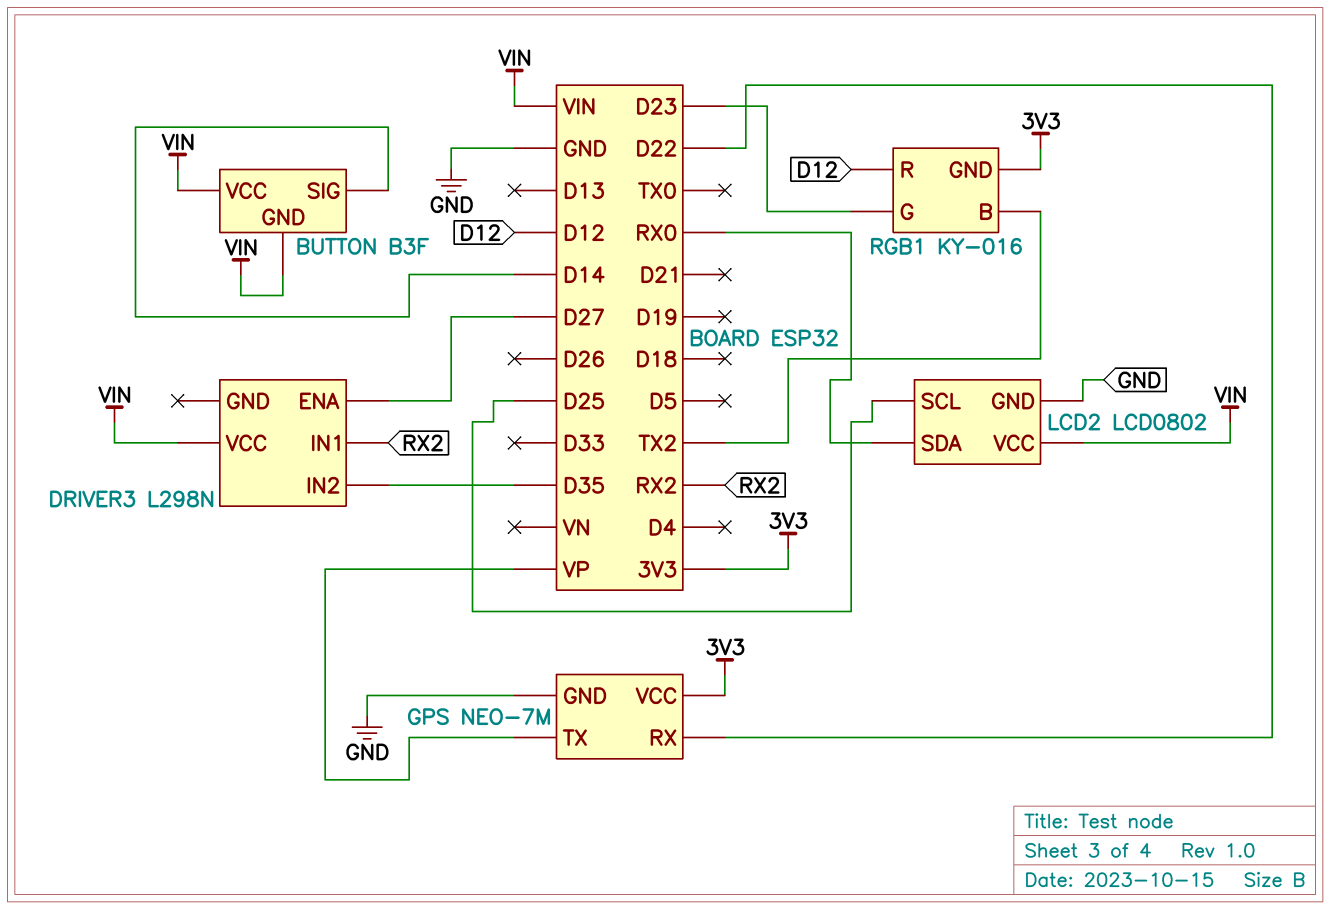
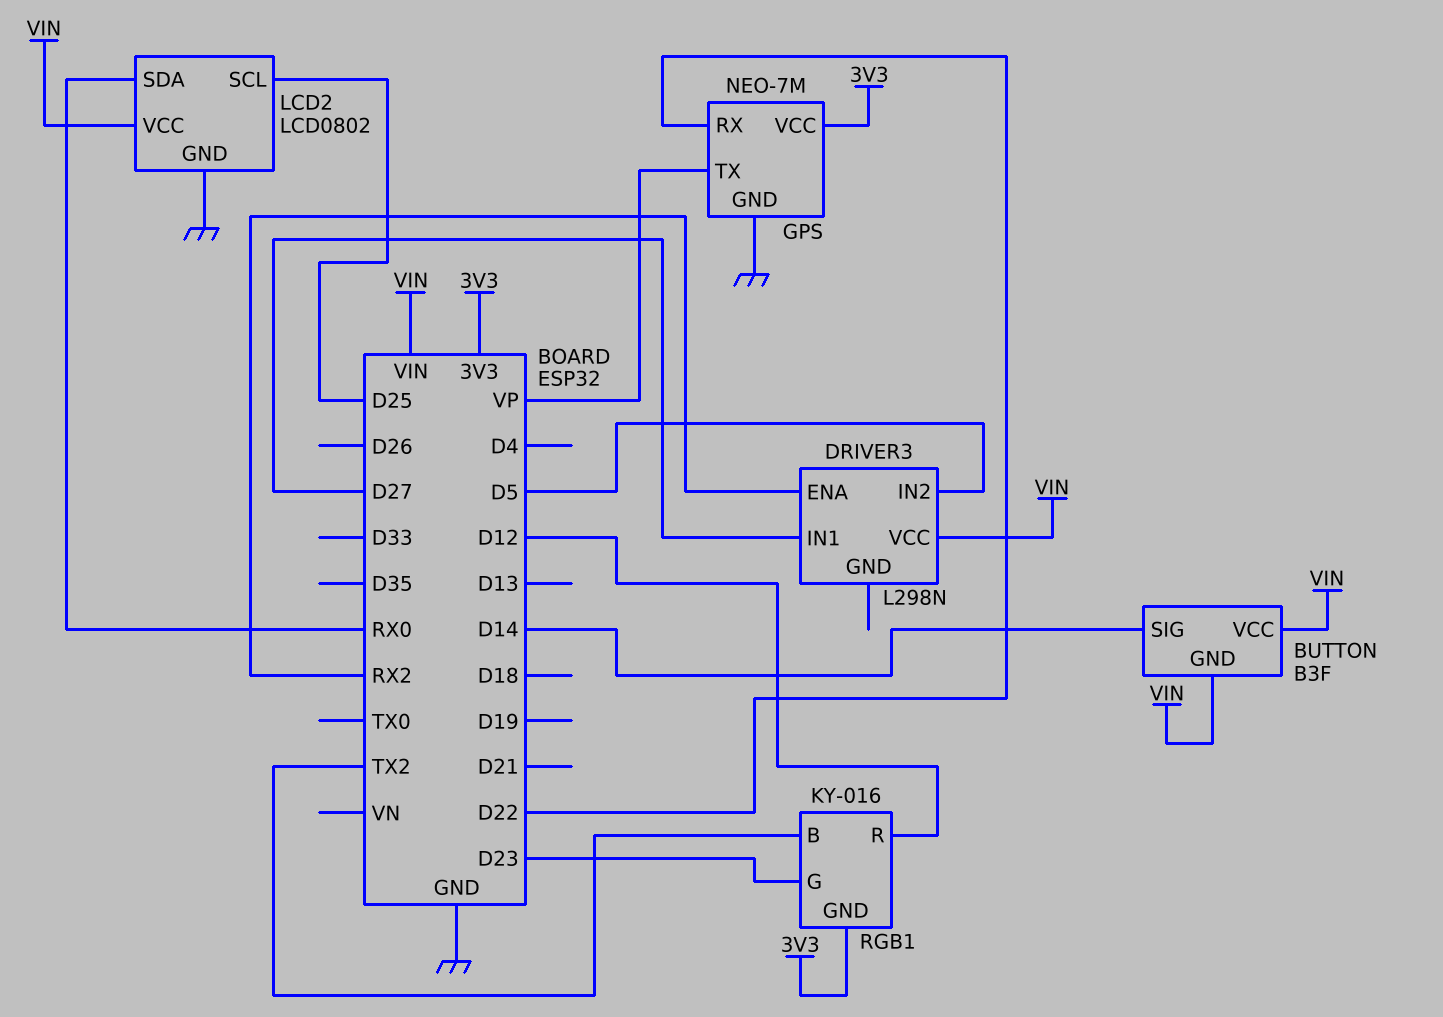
DRIVER3 pin ENA: D27 -> RX2
DRIVER3 pin IN1: RX2 -> D27
DRIVER3 pin IN2: D35 -> D5

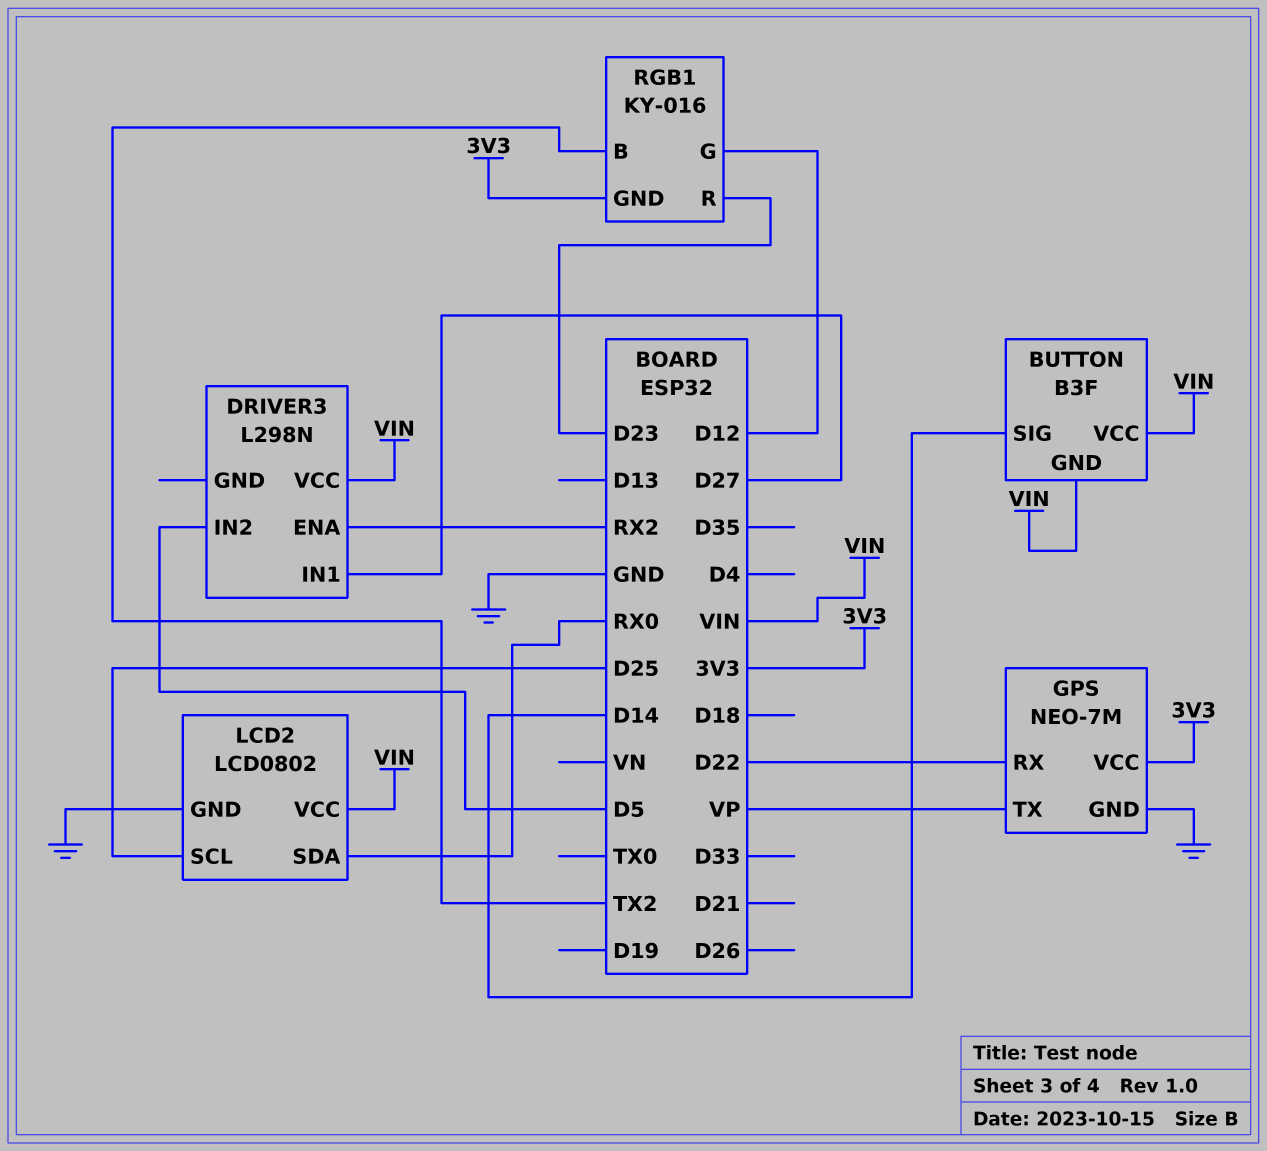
RGB1 pin G: D23 -> D12
RGB1 pin R: D12 -> D23

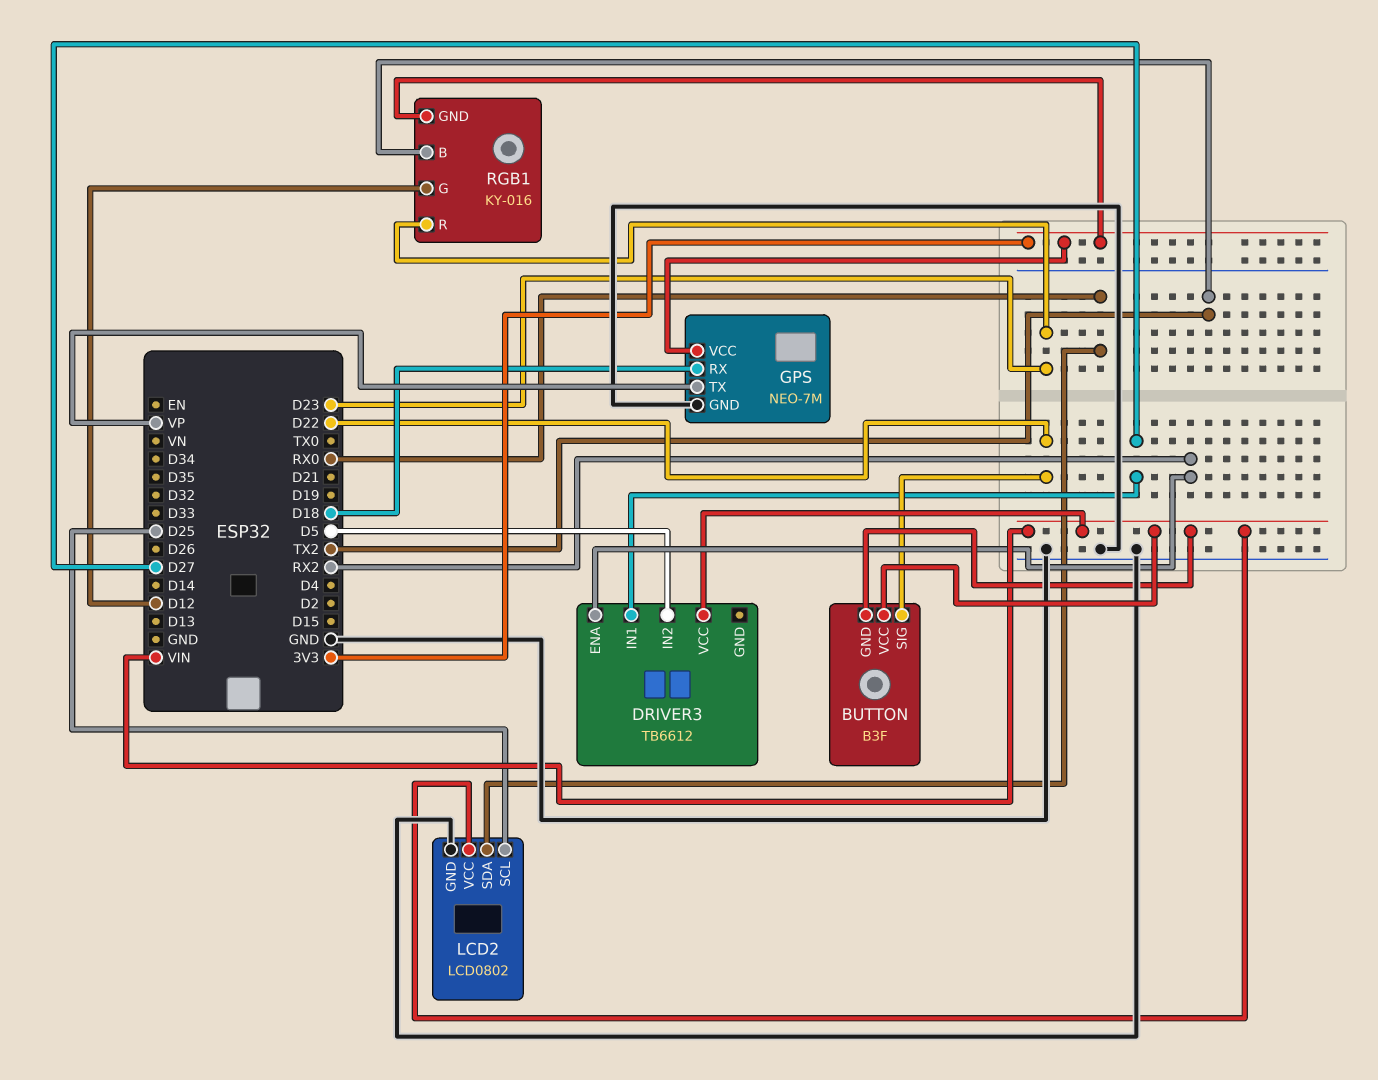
BUTTON pin SIG: D14 -> D22
DRIVER3: L298N -> TB6612
GPS pin RX: D22 -> D18

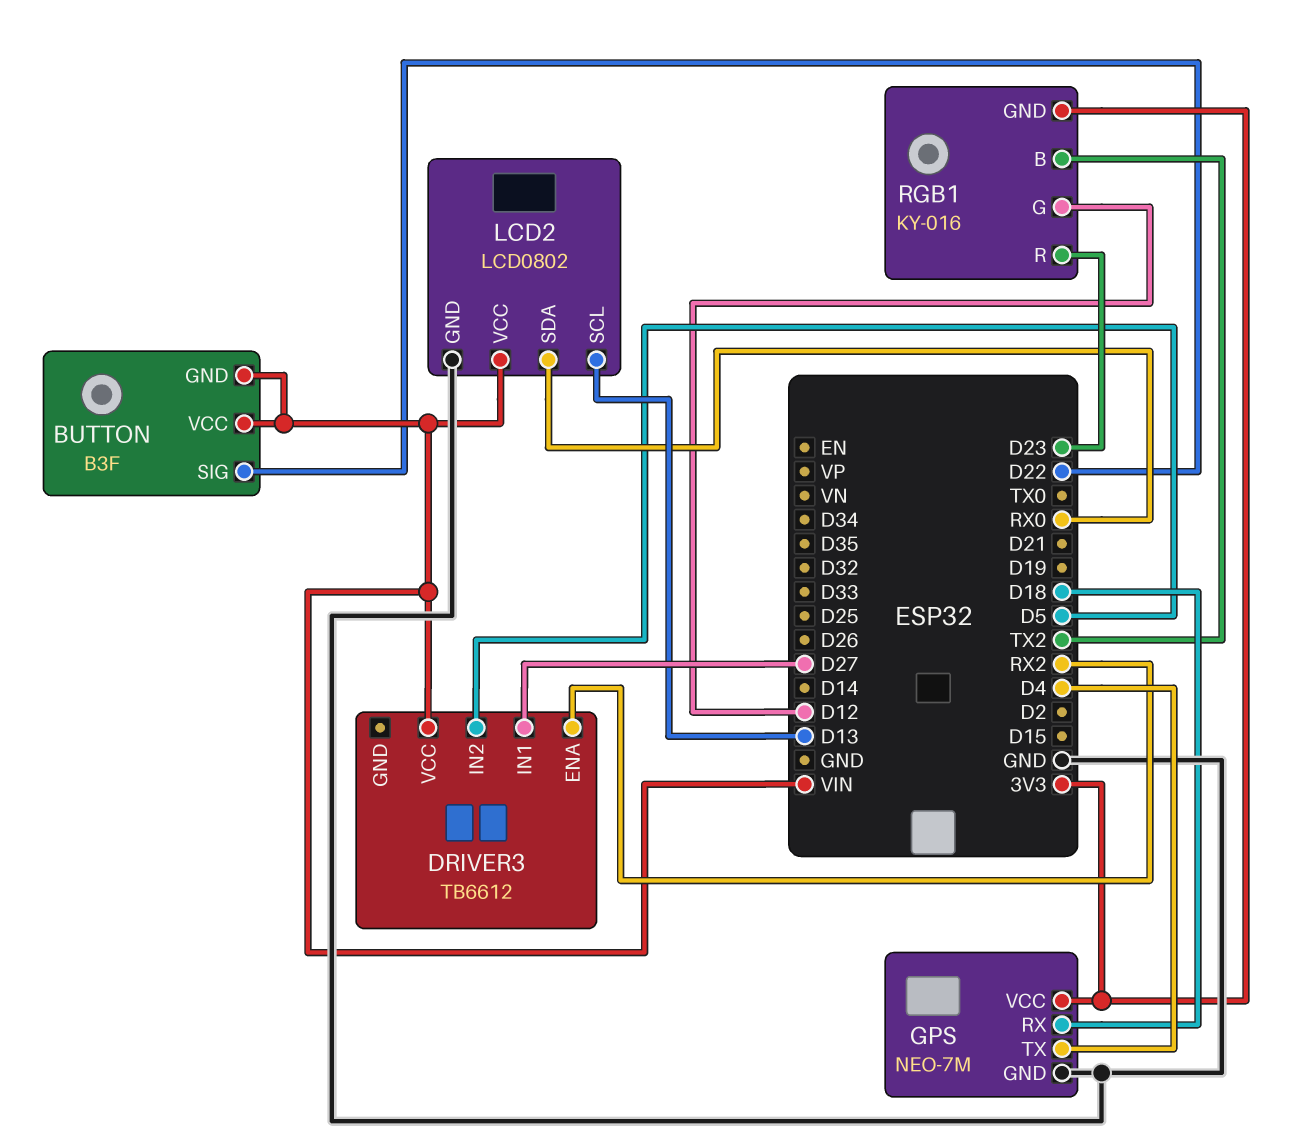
GPS pin TX: VP -> D4
LCD2 pin SCL: D25 -> D13

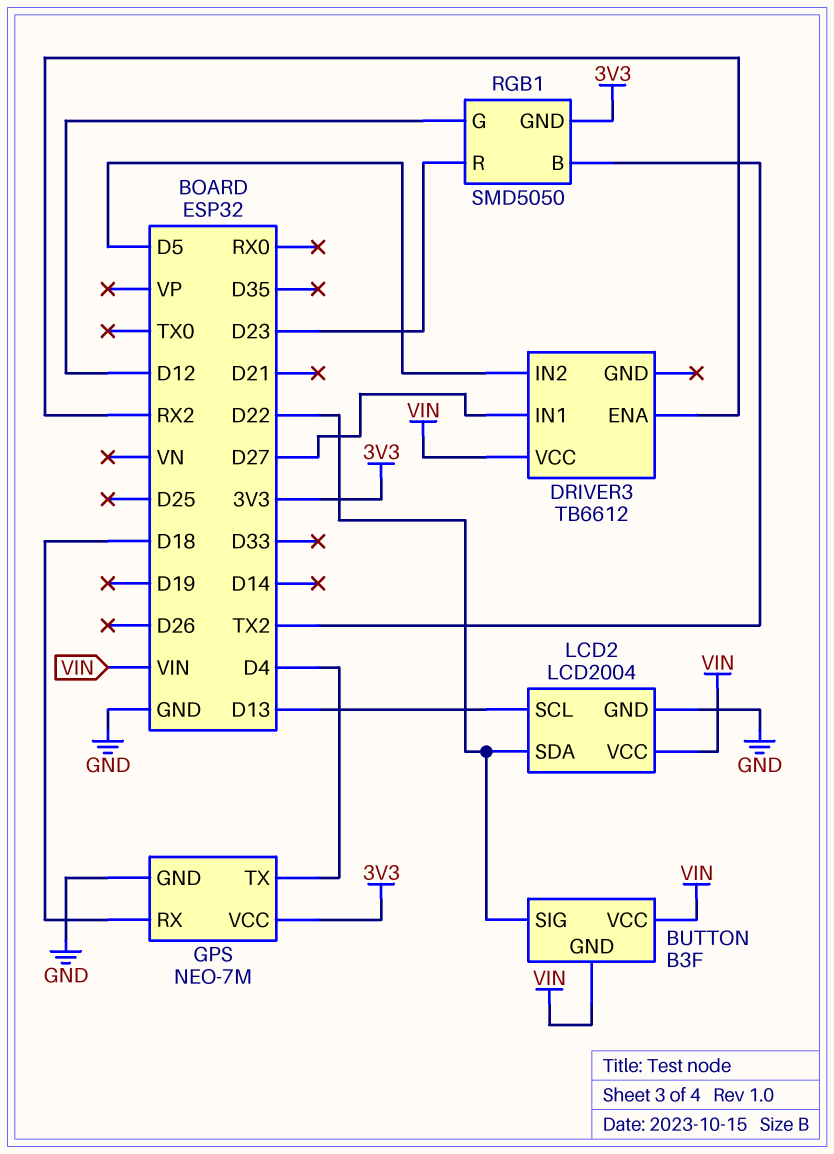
LCD2: LCD0802 -> LCD2004
LCD2 pin SDA: RX0 -> D22
RGB1: KY-016 -> SMD5050

